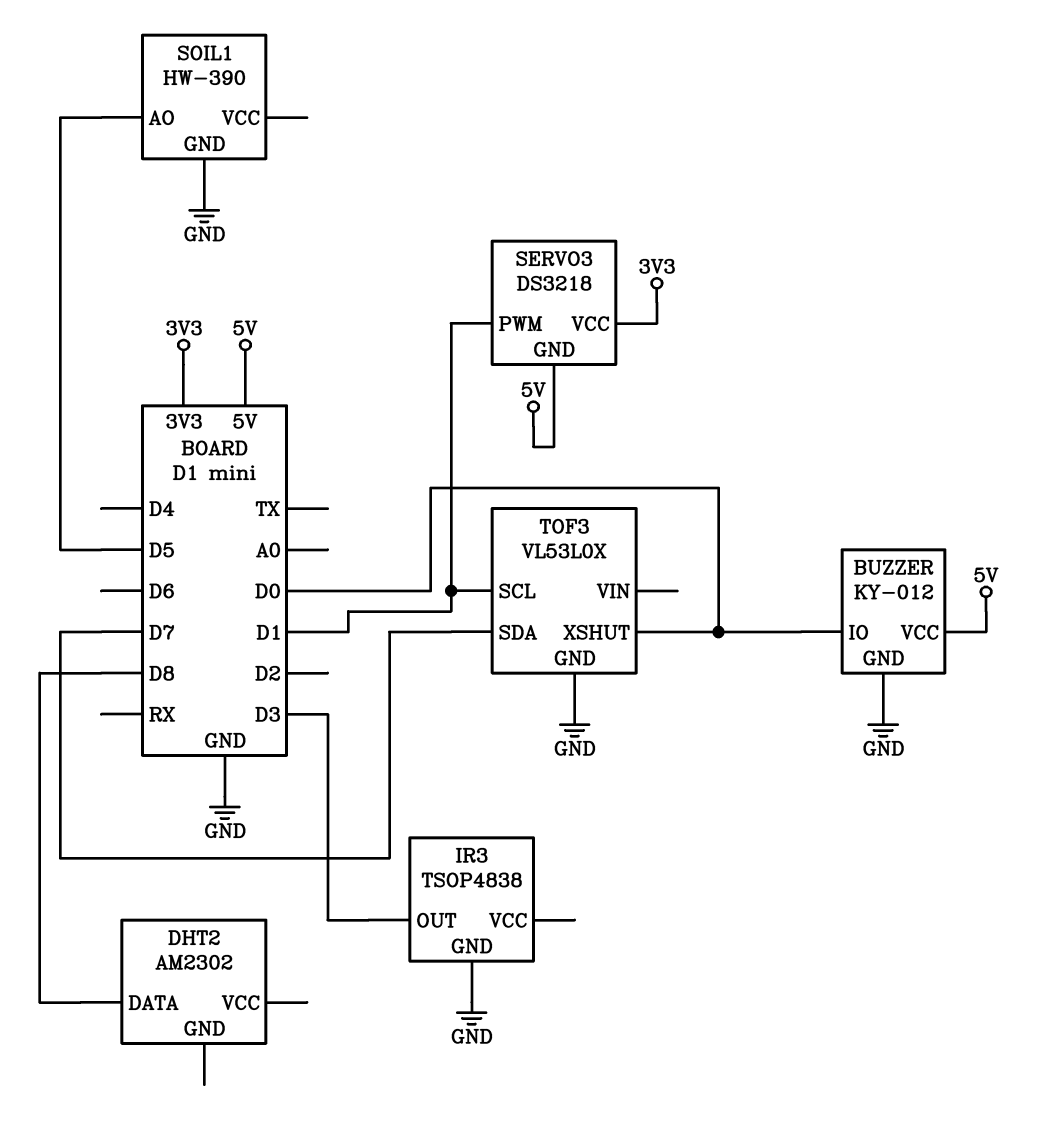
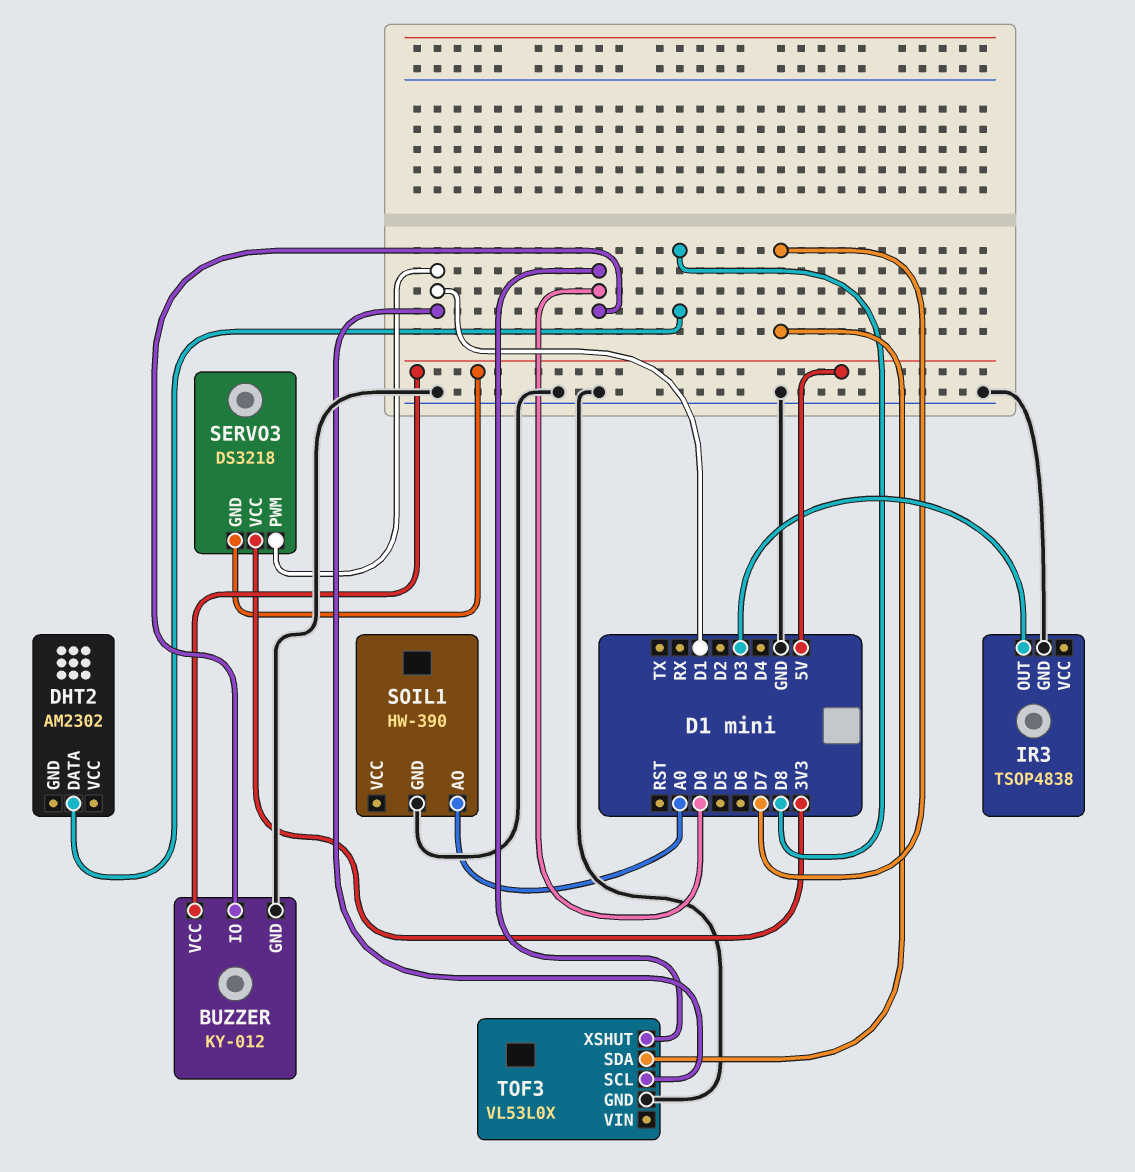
SOIL1 pin AO: D5 -> A0

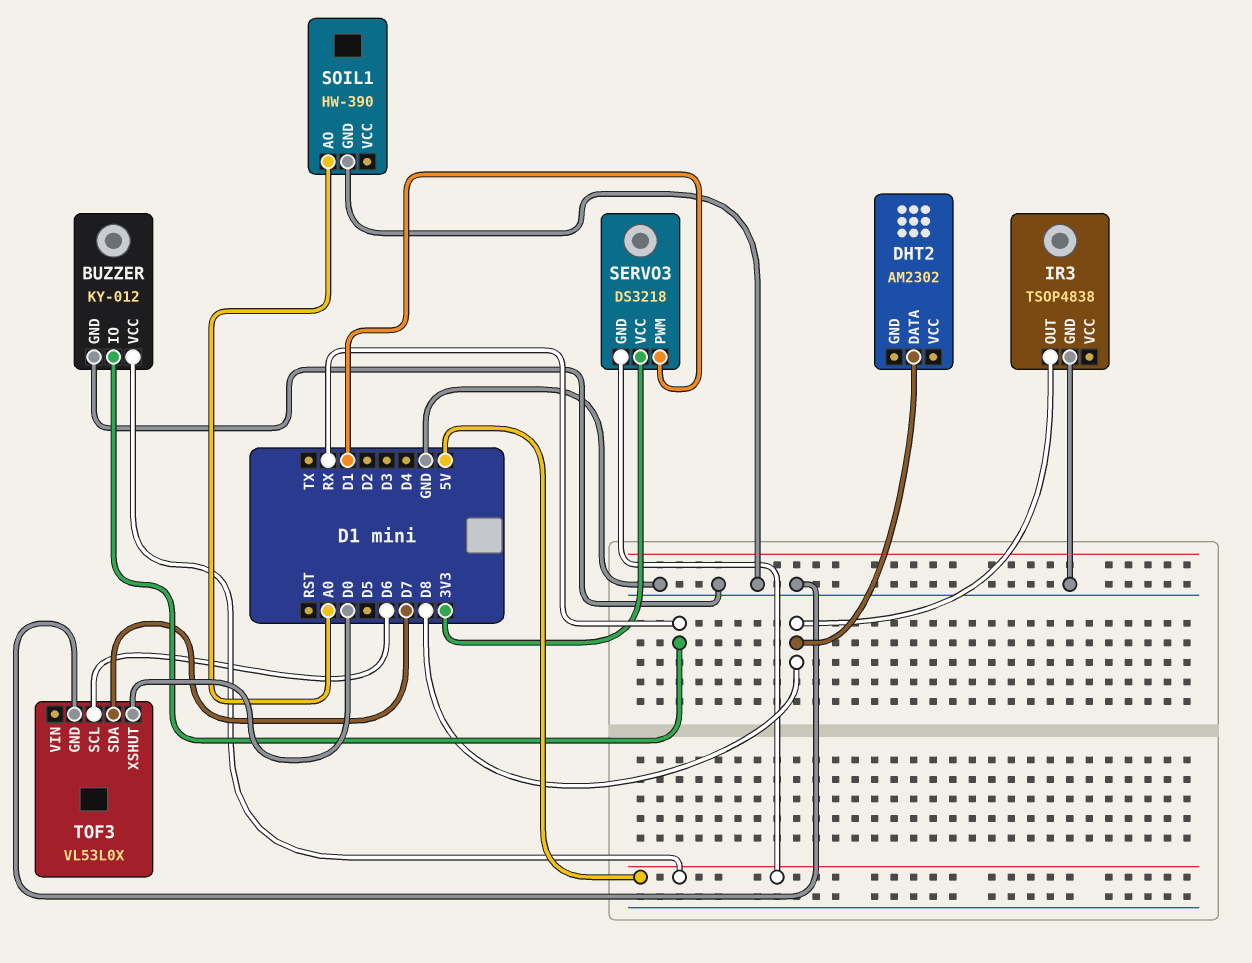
BUZZER pin IO: D0 -> RX
IR3 pin OUT: D3 -> D8
TOF3 pin SCL: D1 -> D6

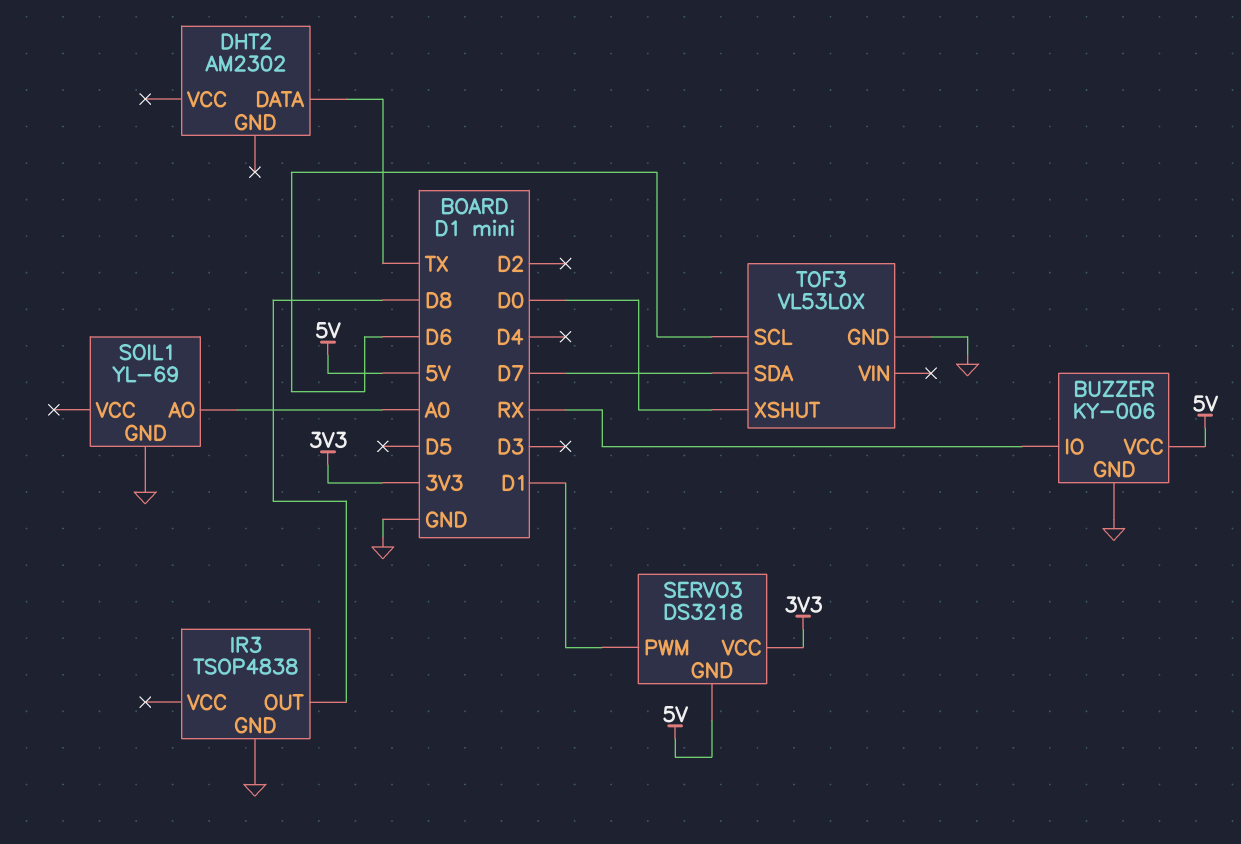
BUZZER: KY-012 -> KY-006
DHT2 pin DATA: D8 -> TX
SOIL1: HW-390 -> YL-69

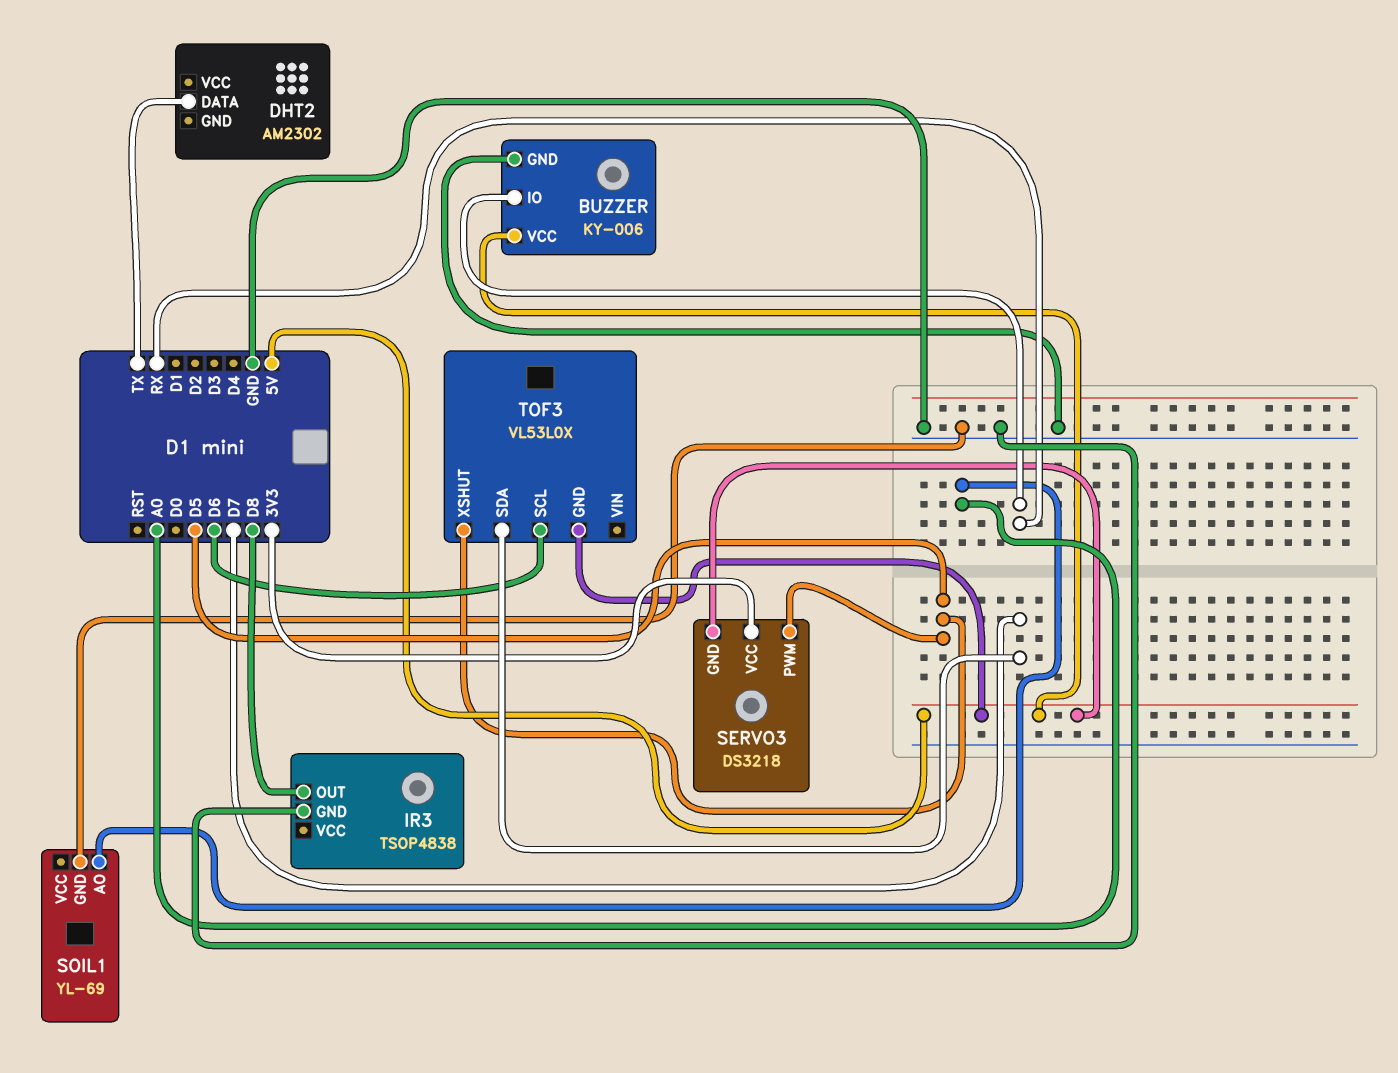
SERVO3 pin PWM: D1 -> D5
TOF3 pin GND: GND -> 5V
TOF3 pin XSHUT: D0 -> D5

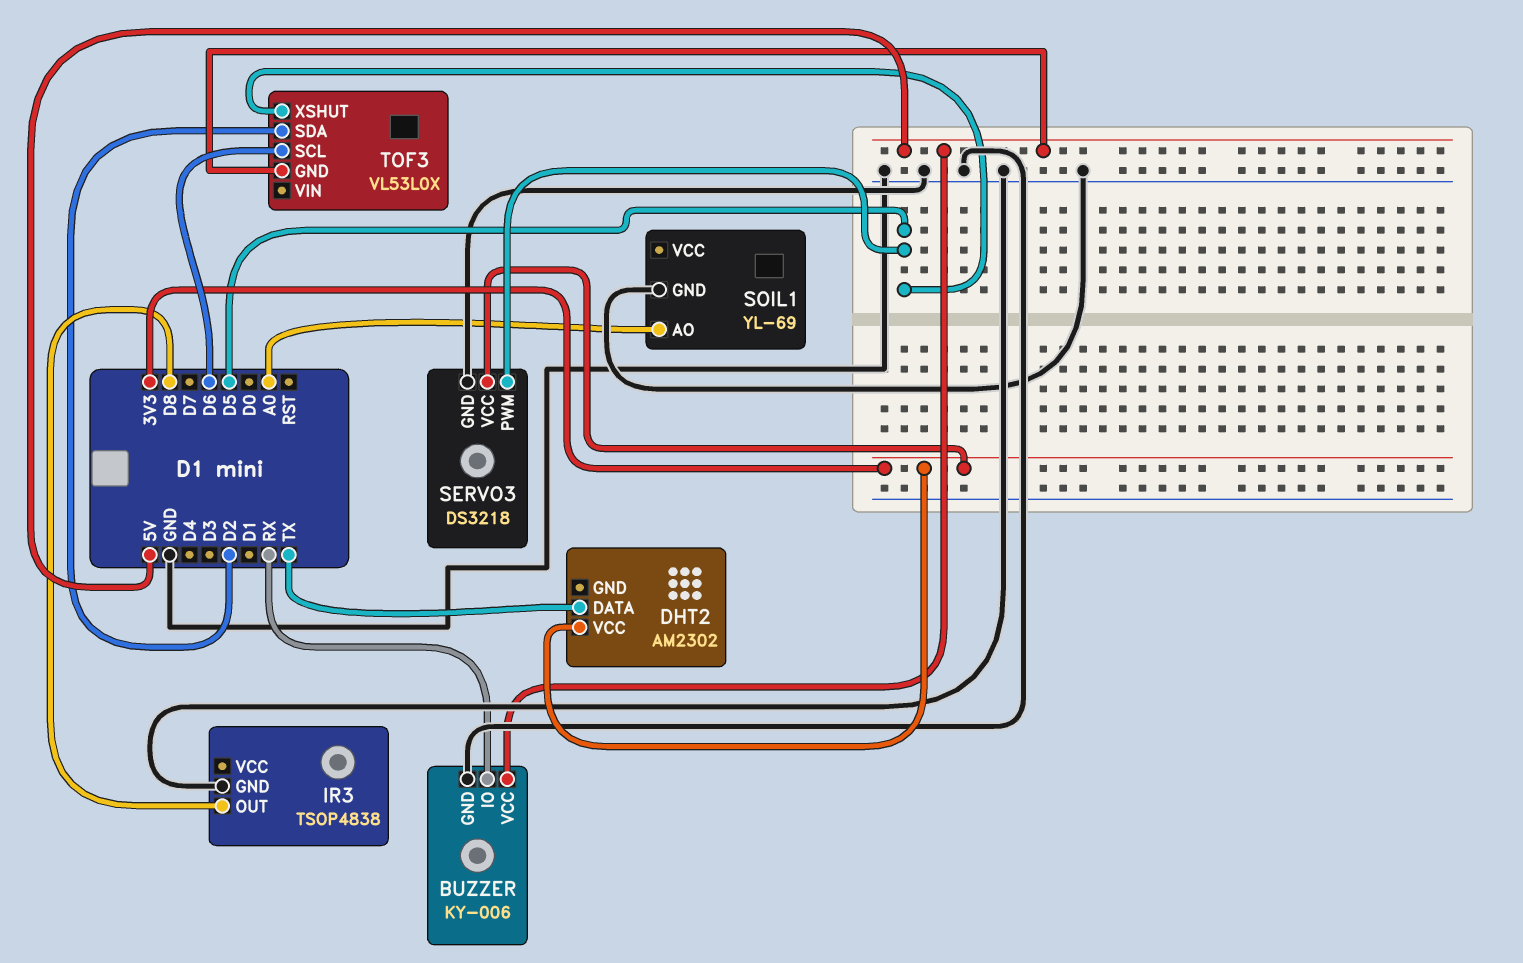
DHT2 pin VCC: none -> 3V3
SERVO3 pin GND: 5V -> GND
TOF3 pin SDA: D7 -> D2

